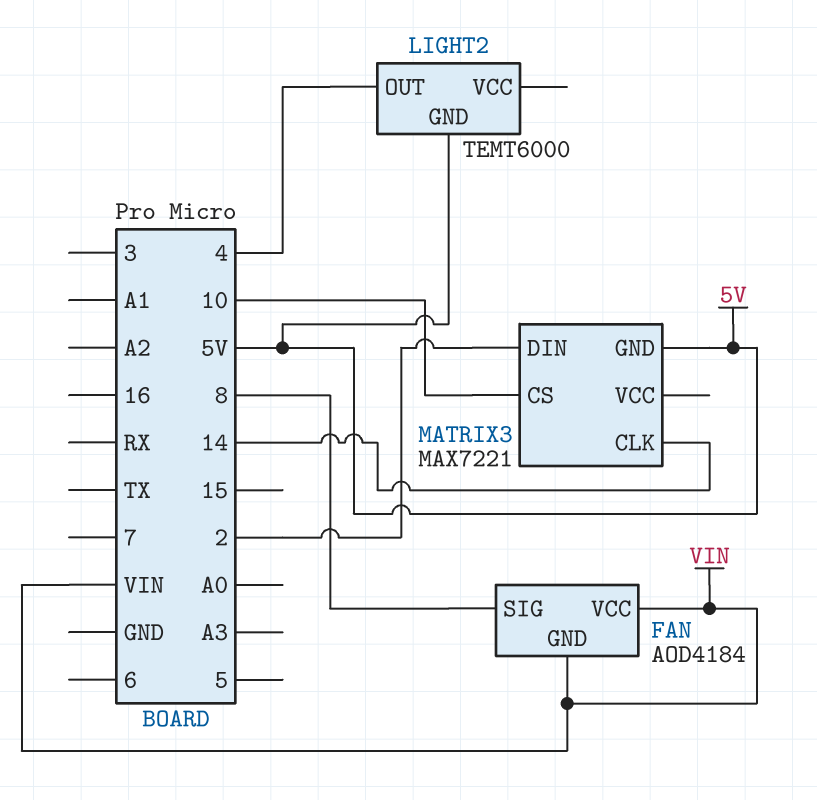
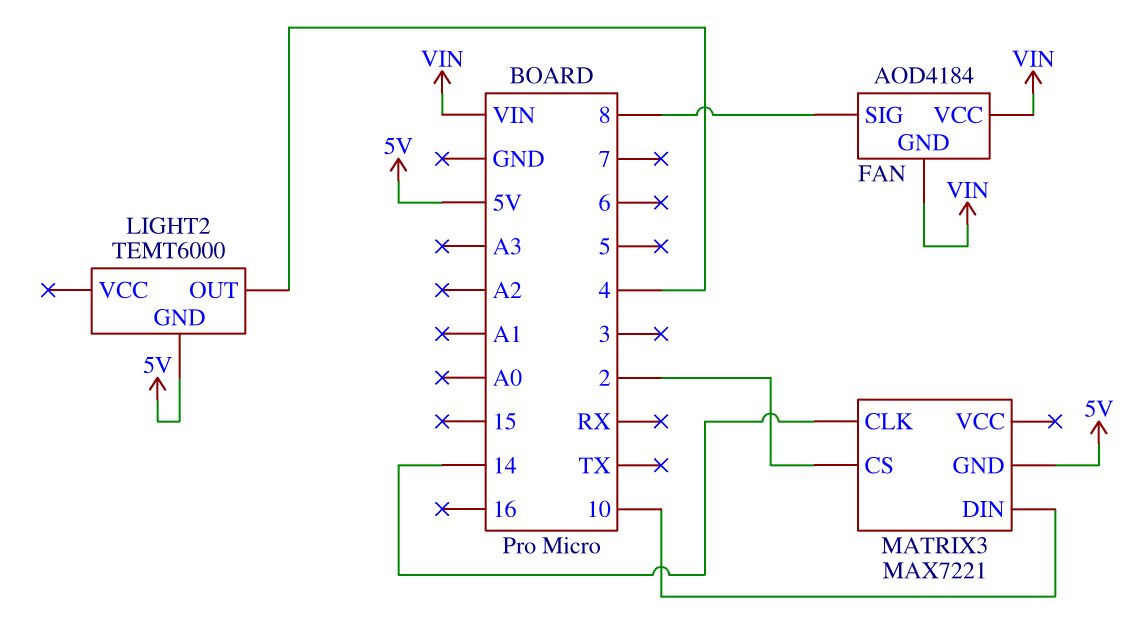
MATRIX3 pin CS: 10 -> 2
MATRIX3 pin DIN: 2 -> 10

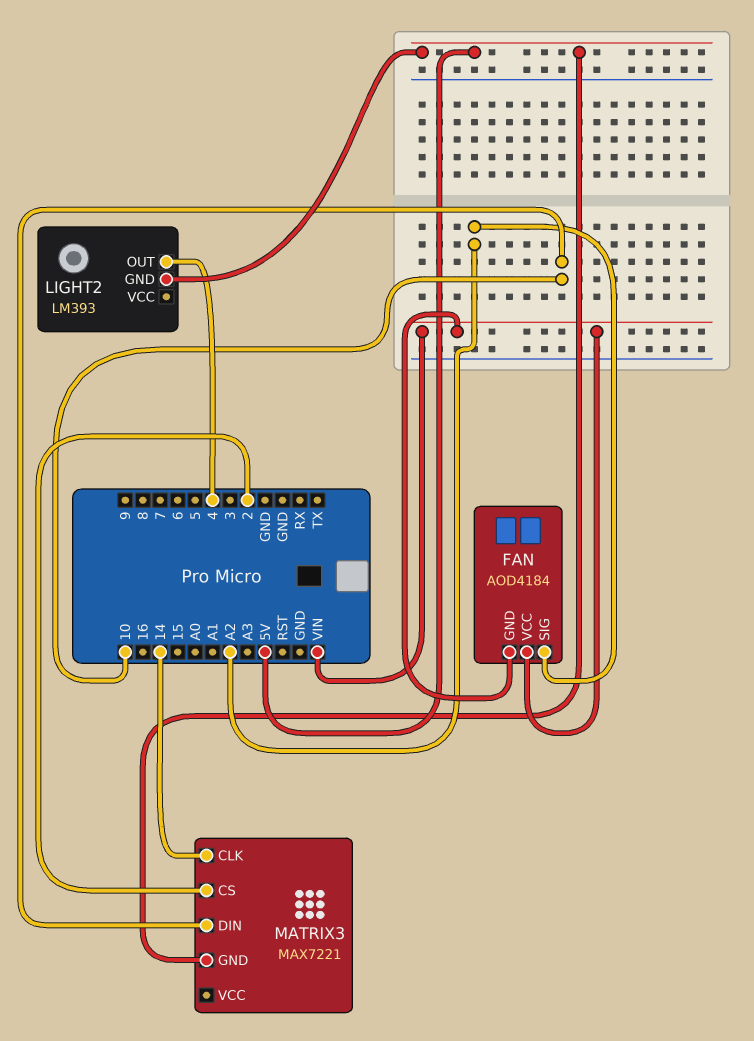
FAN pin SIG: 8 -> A2
LIGHT2: TEMT6000 -> LM393

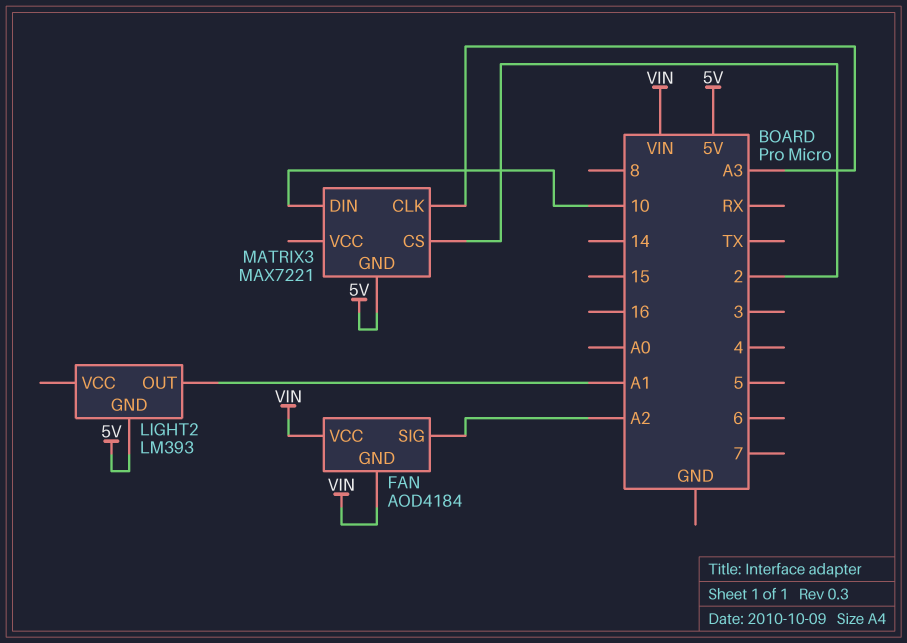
LIGHT2 pin OUT: 4 -> A1
MATRIX3 pin CLK: 14 -> A3

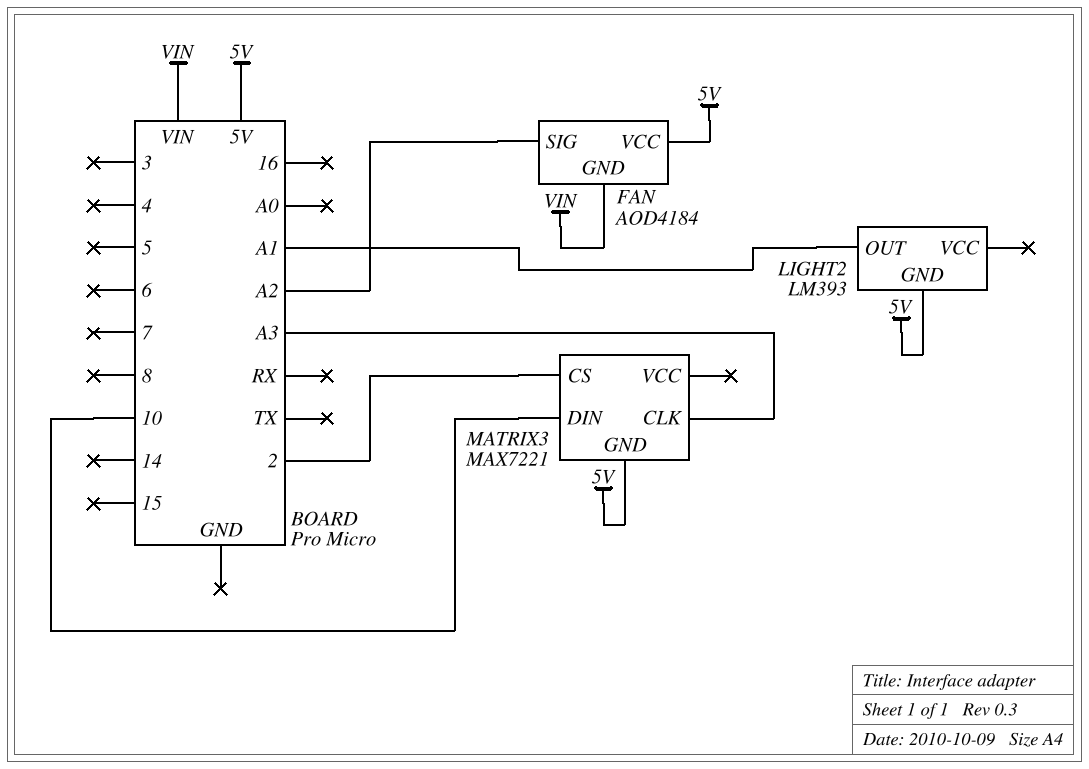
FAN pin VCC: VIN -> 5V

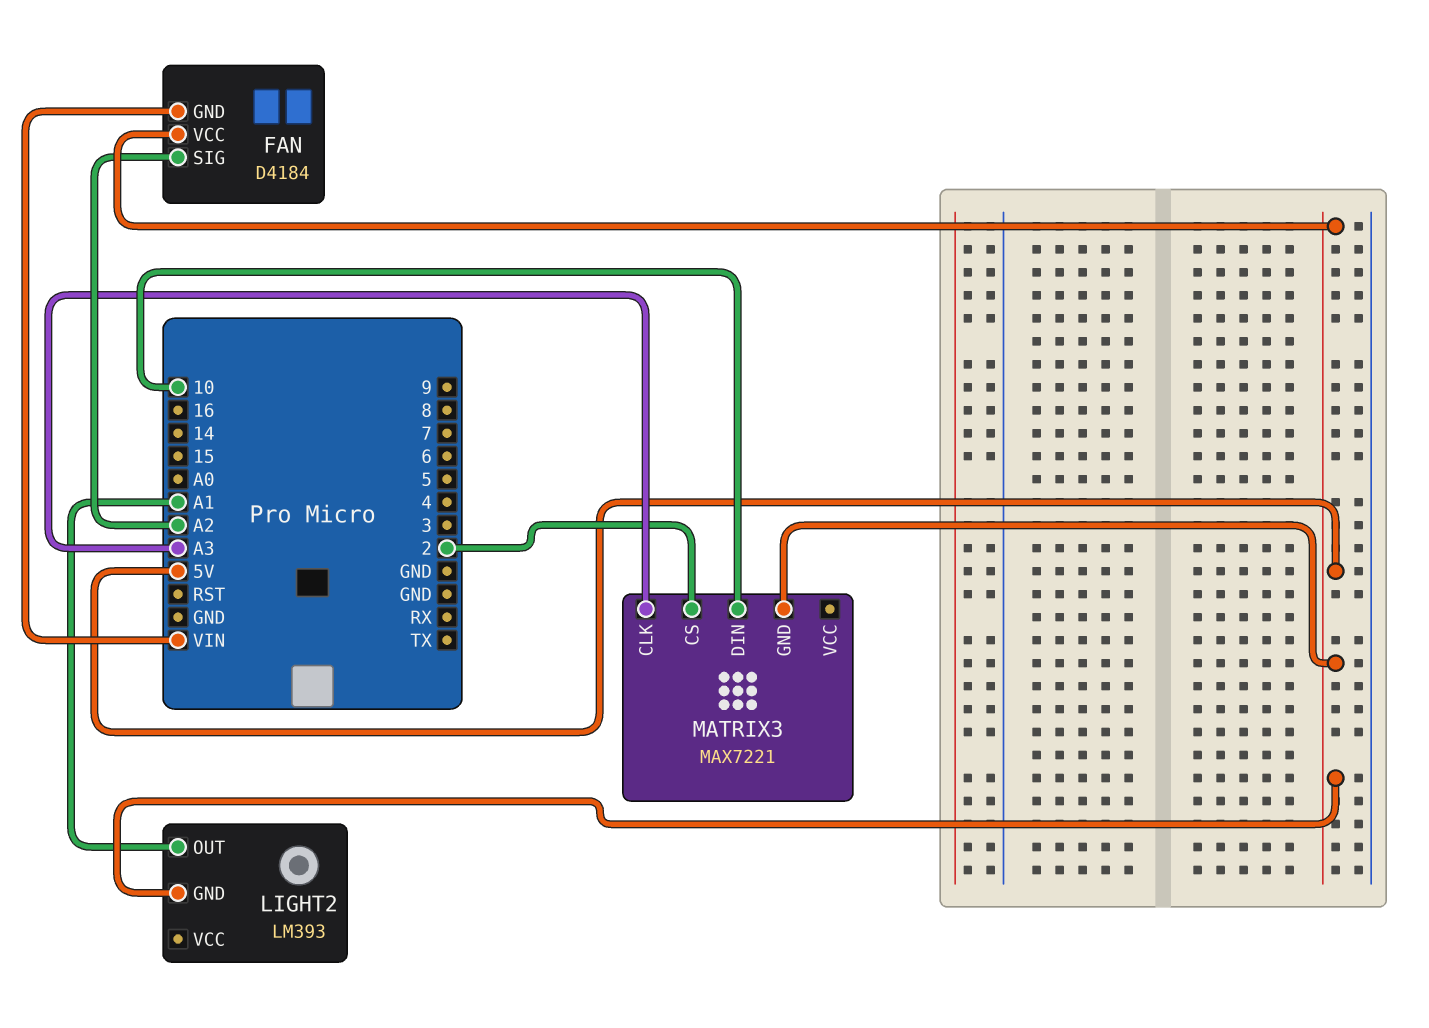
FAN: AOD4184 -> D4184

